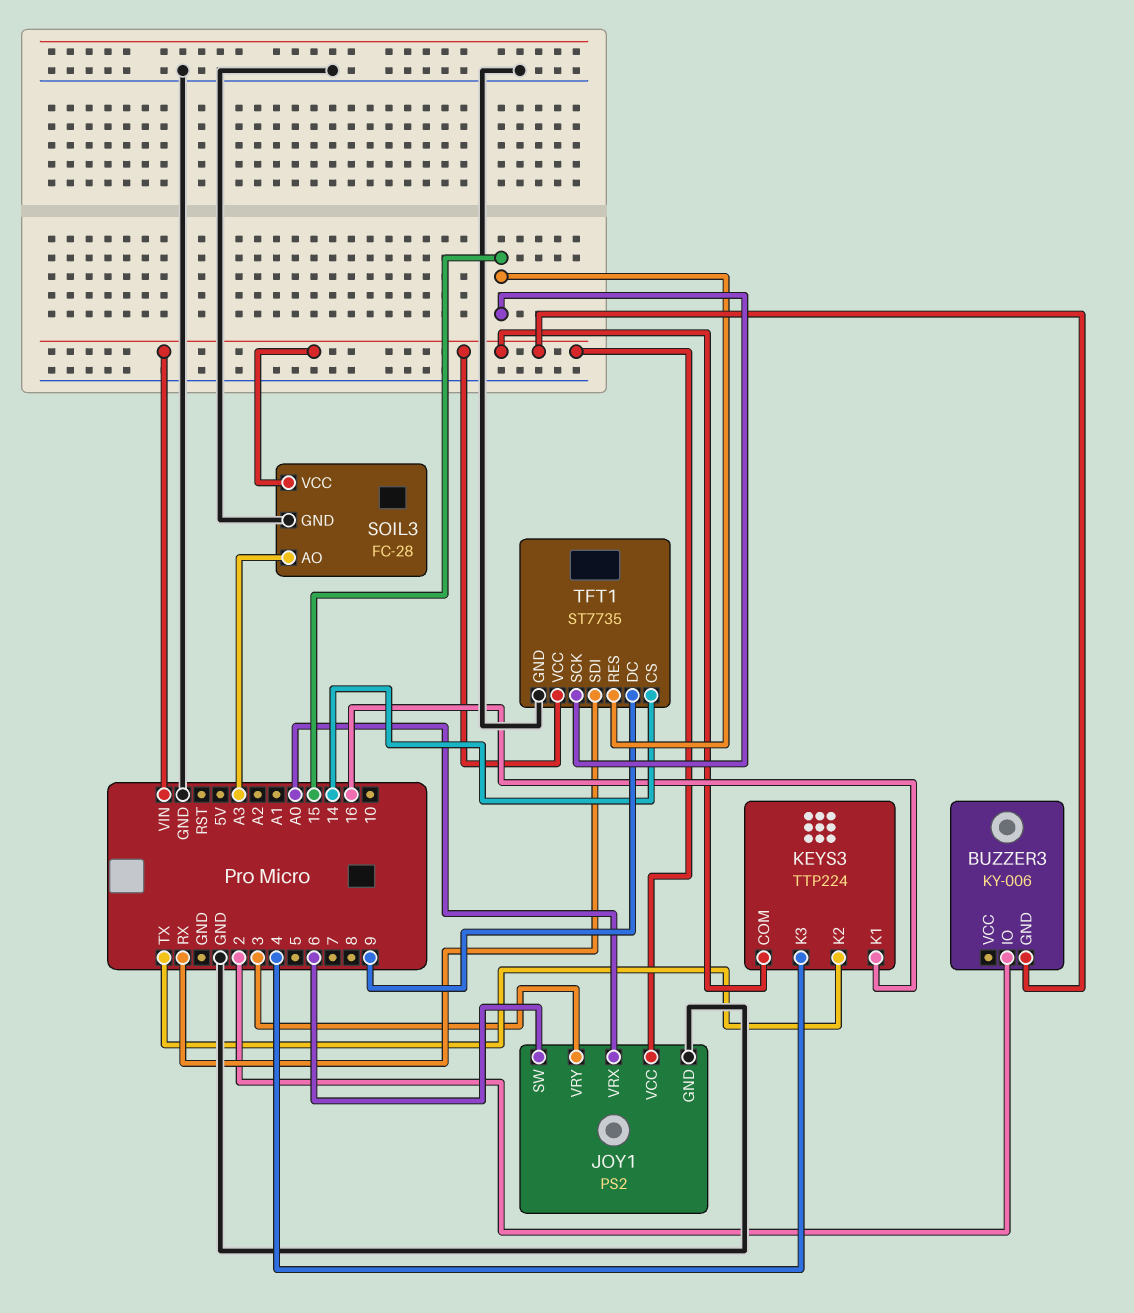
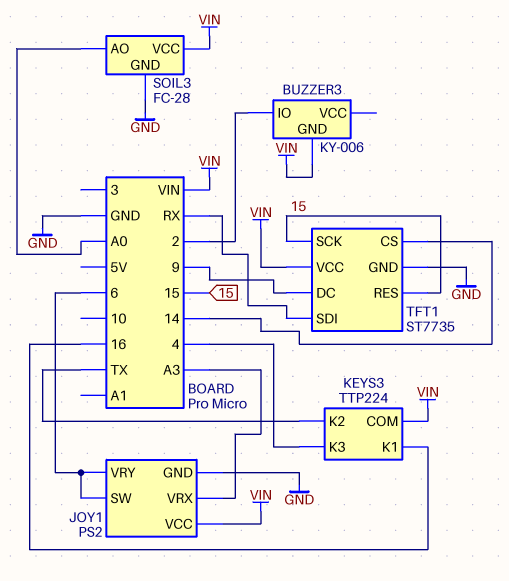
JOY1 pin VRX: A0 -> A3
JOY1 pin VRY: 3 -> 6
SOIL3 pin AO: A3 -> A0

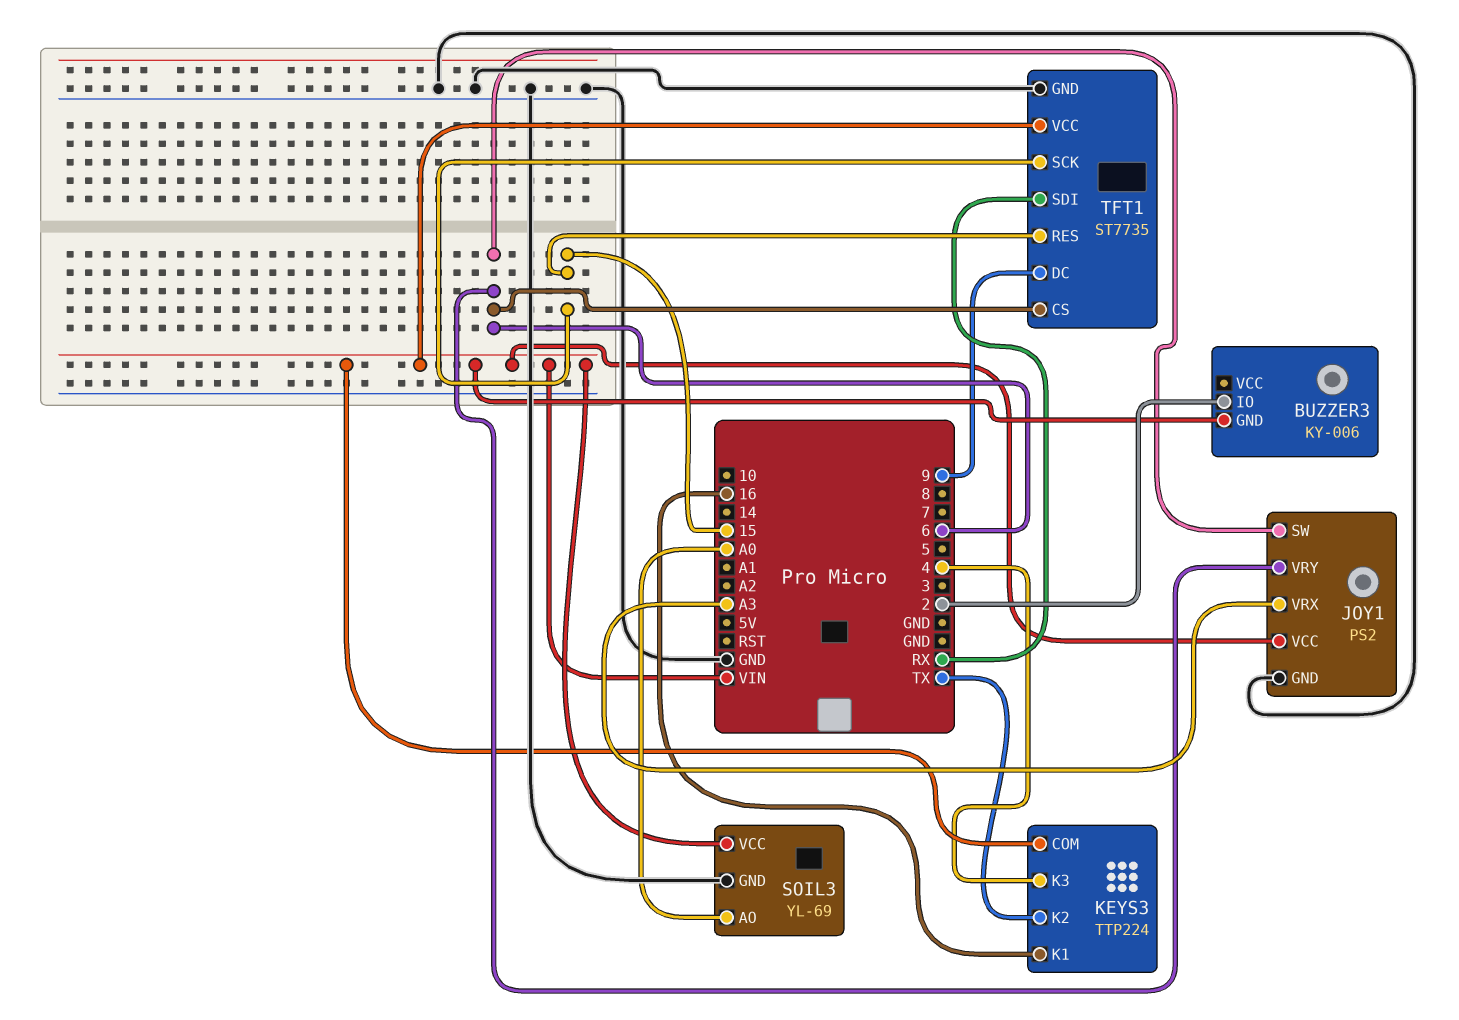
SOIL3: FC-28 -> YL-69
TFT1 pin CS: 14 -> 6

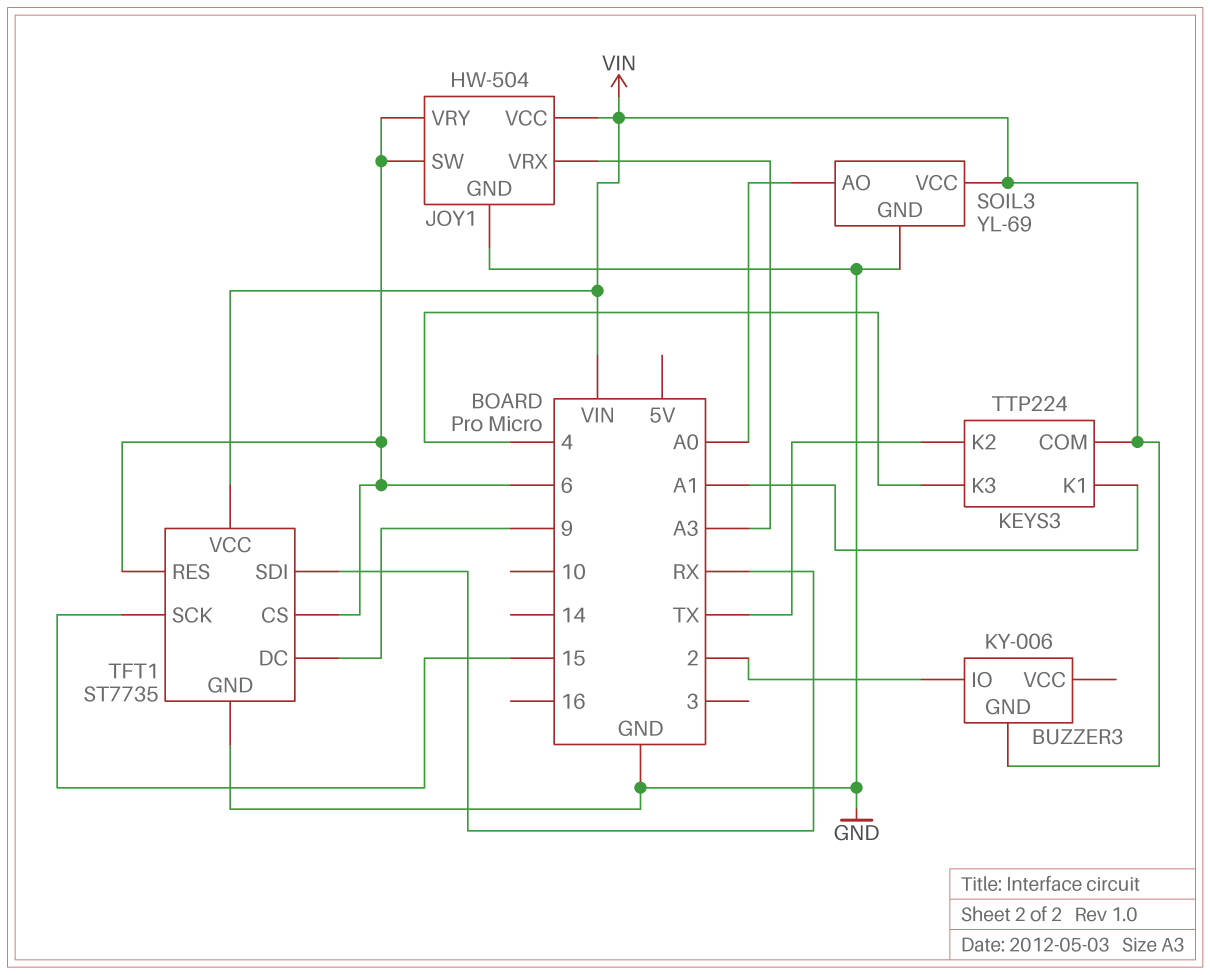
JOY1: PS2 -> HW-504
KEYS3 pin K1: 16 -> A1
TFT1 pin RES: 15 -> 6

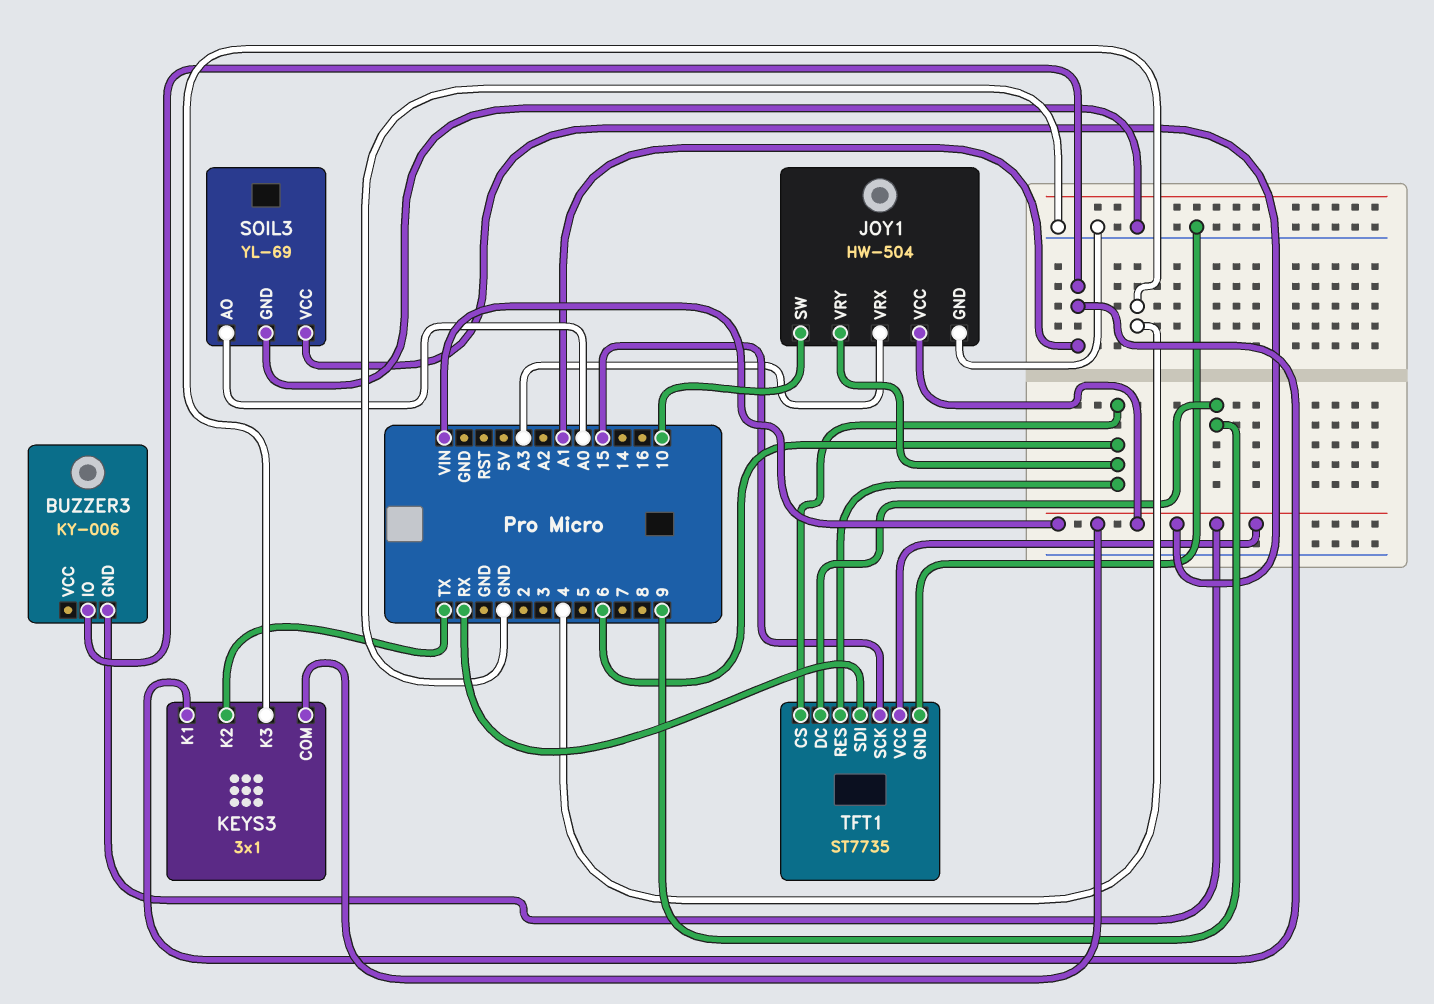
BUZZER3 pin IO: 2 -> A1
JOY1 pin SW: 6 -> 10
KEYS3: TTP224 -> 3x1

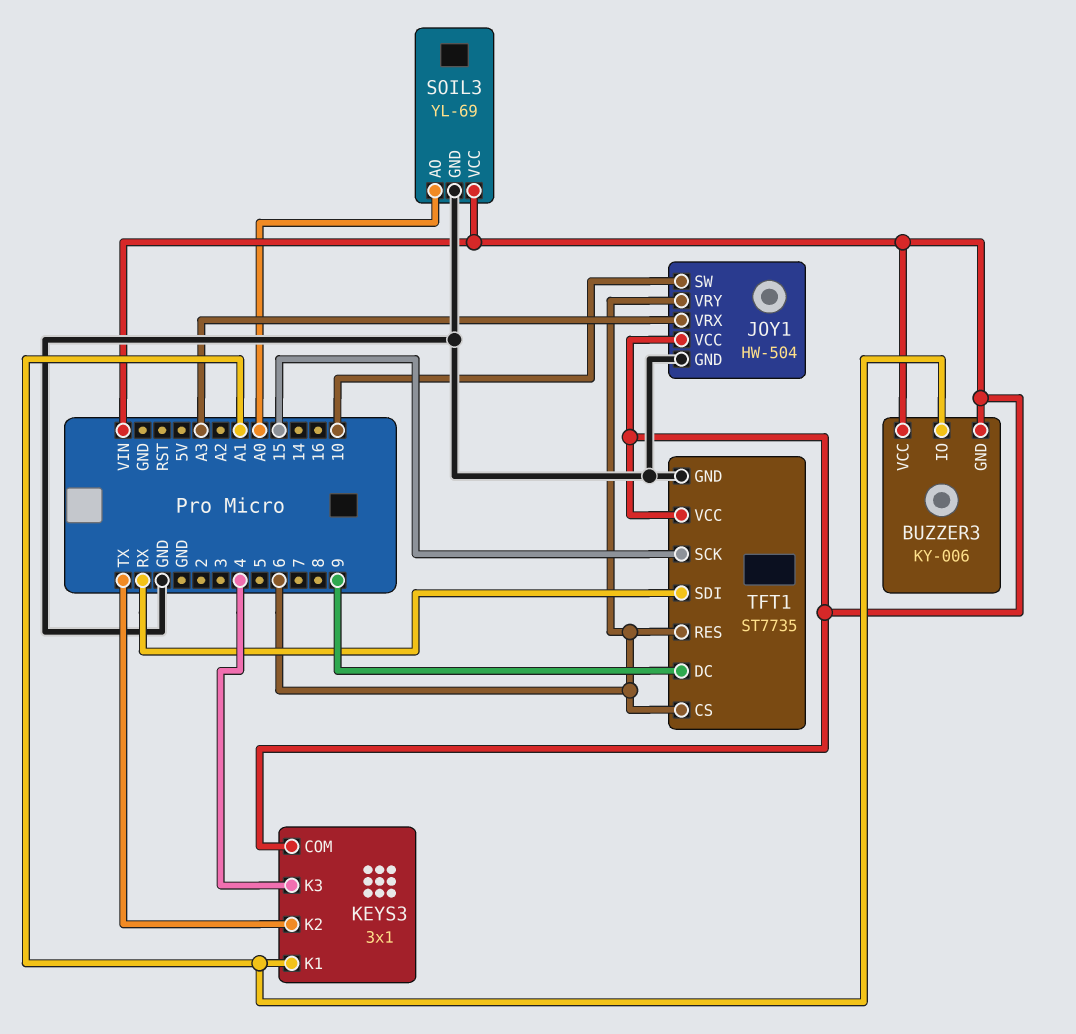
BUZZER3 pin VCC: none -> VIN

